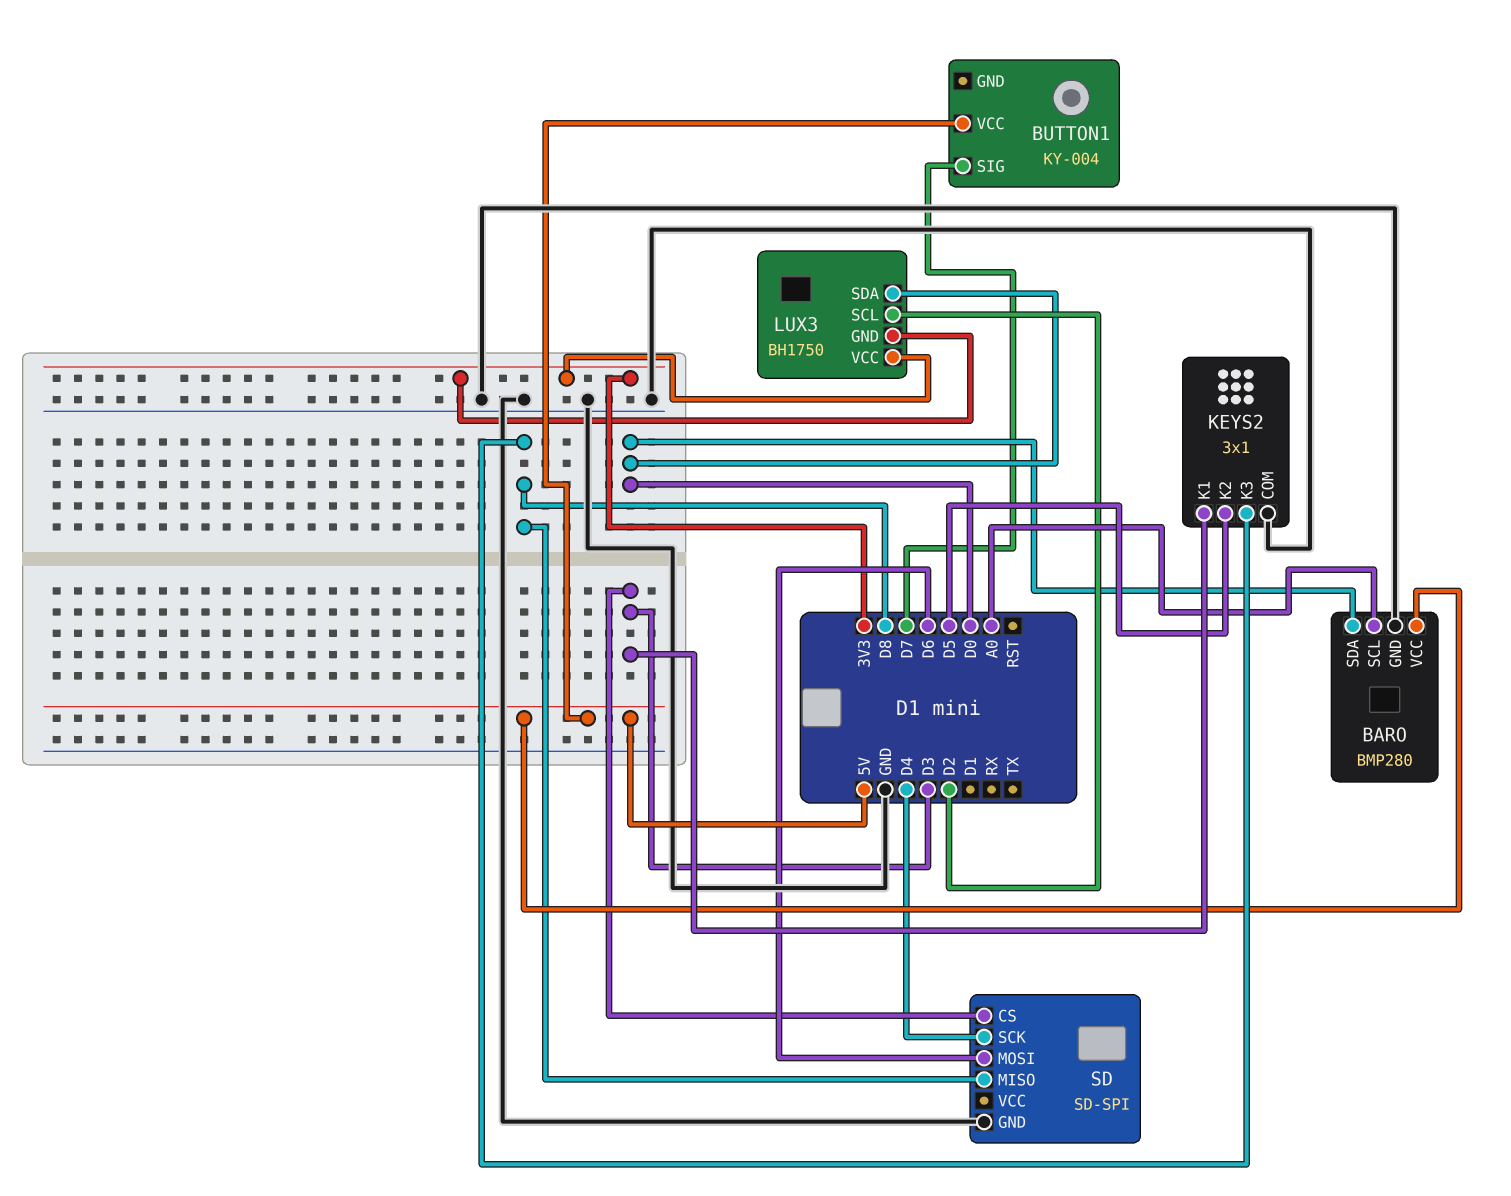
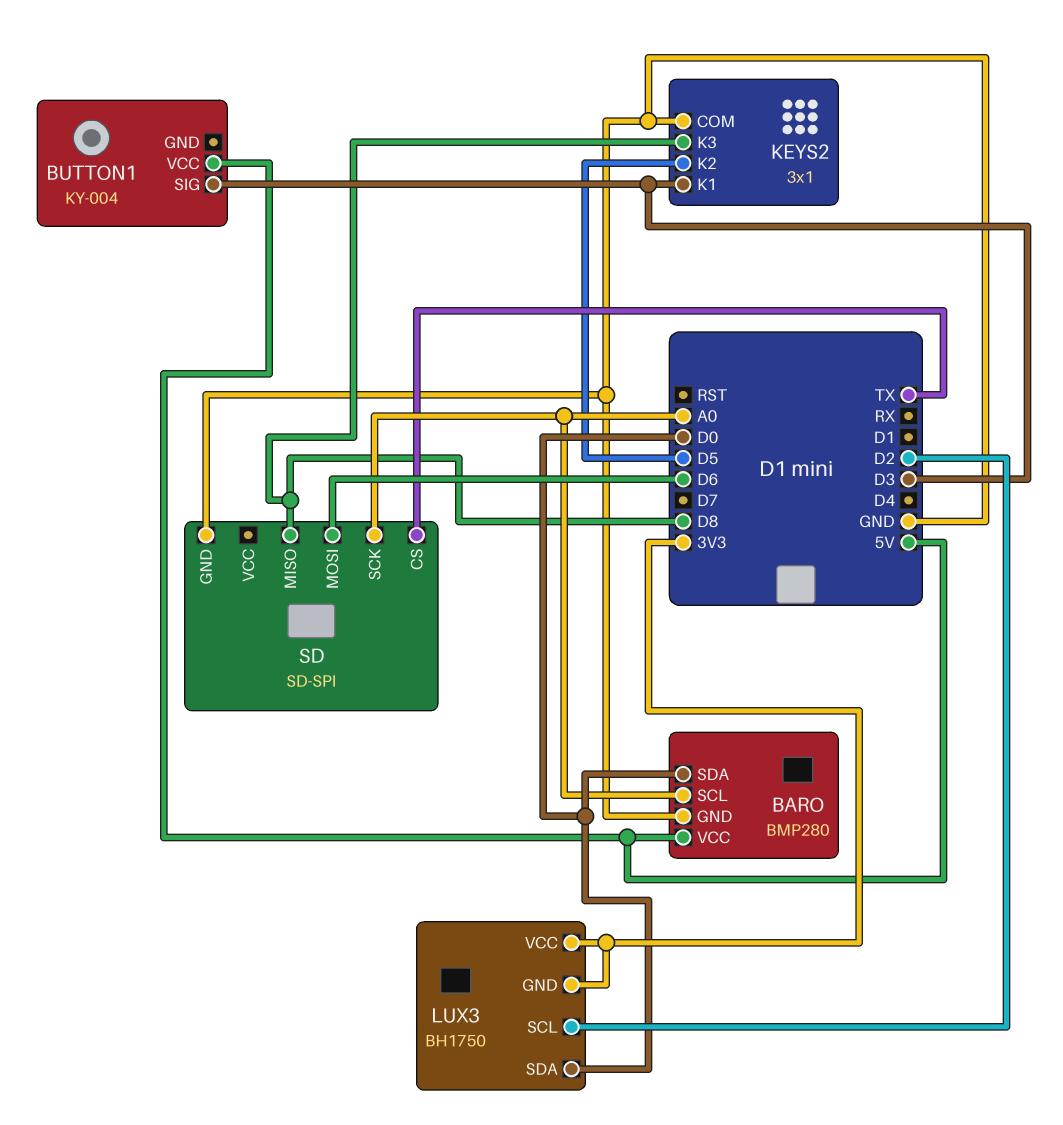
BUTTON1 pin SIG: D7 -> D3
SD pin CS: D3 -> TX
SD pin SCK: D4 -> A0

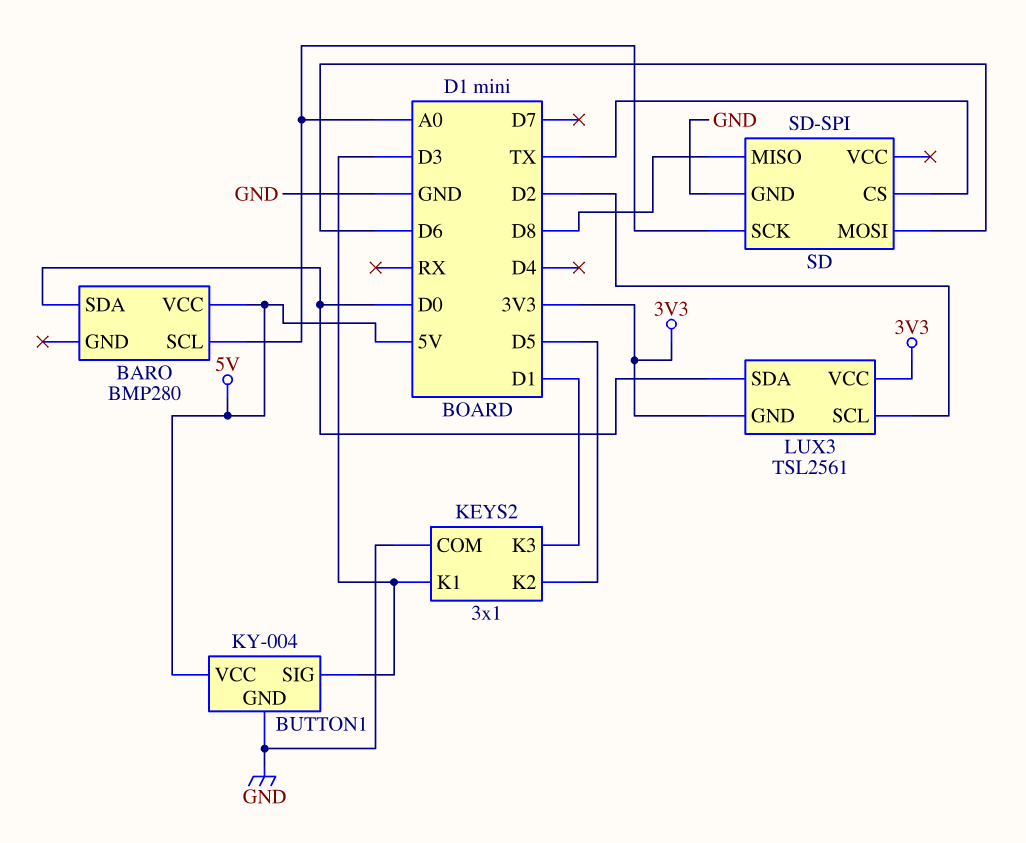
BARO pin GND: GND -> none
BUTTON1 pin GND: none -> GND
KEYS2 pin K3: D8 -> D1
LUX3: BH1750 -> TSL2561

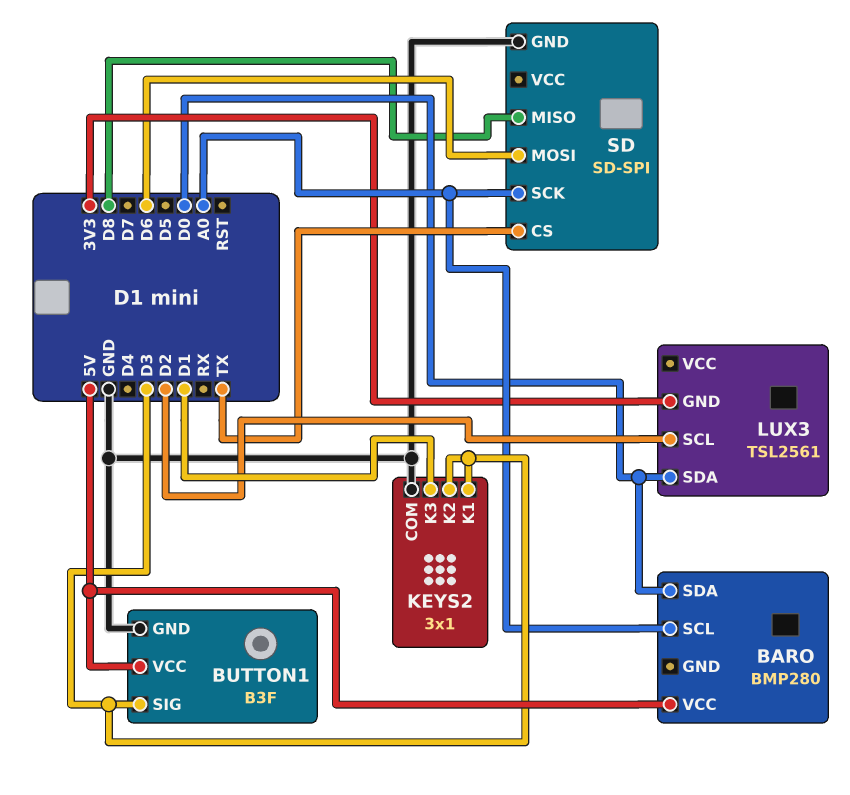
BUTTON1: KY-004 -> B3F
KEYS2 pin K2: D5 -> D3
LUX3 pin VCC: 3V3 -> none

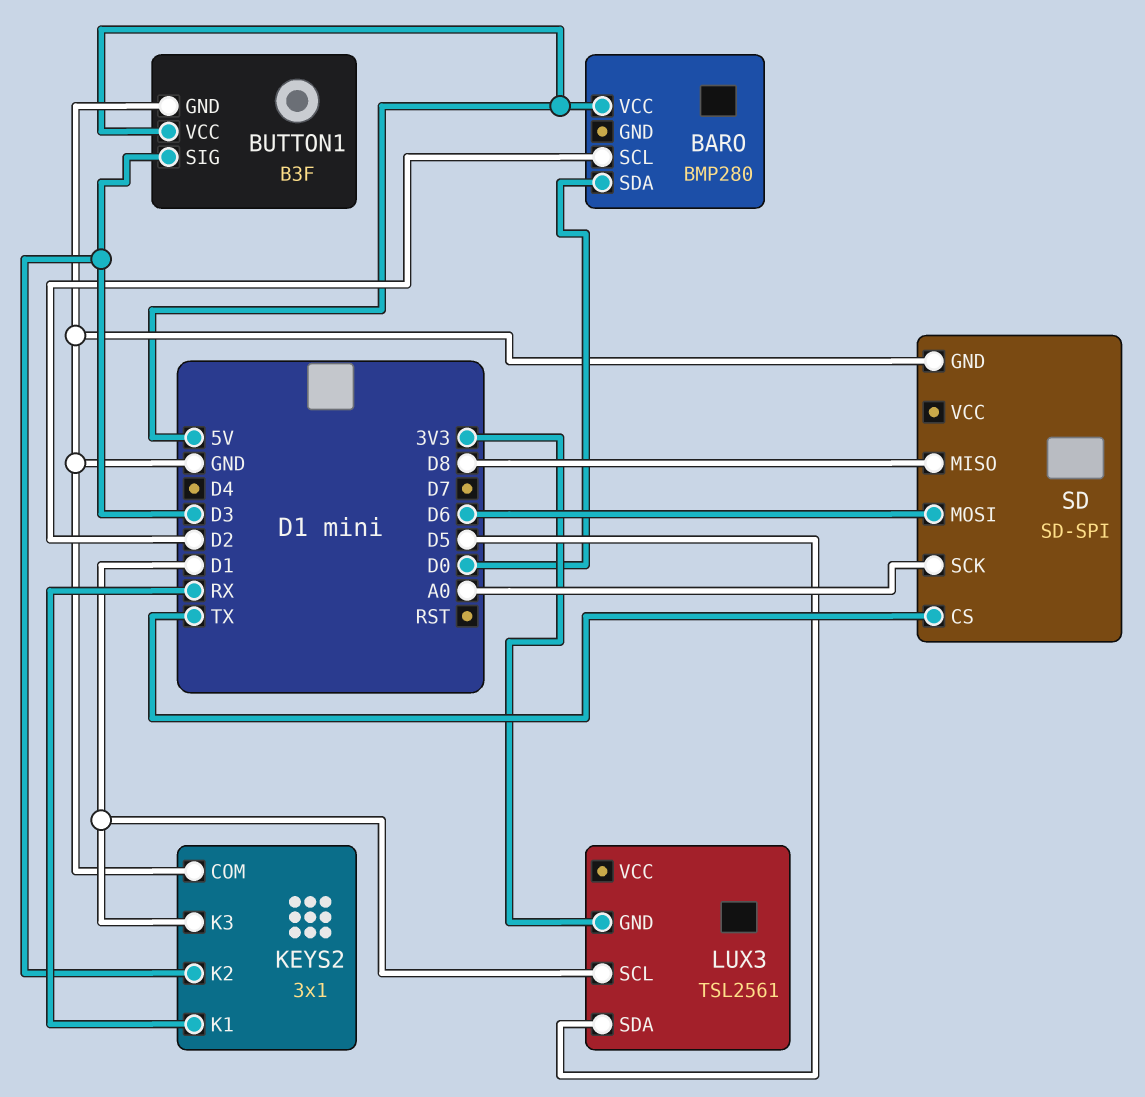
BARO pin SCL: A0 -> D2
KEYS2 pin K1: D3 -> RX
LUX3 pin SCL: D2 -> D1
LUX3 pin SDA: D0 -> D5

